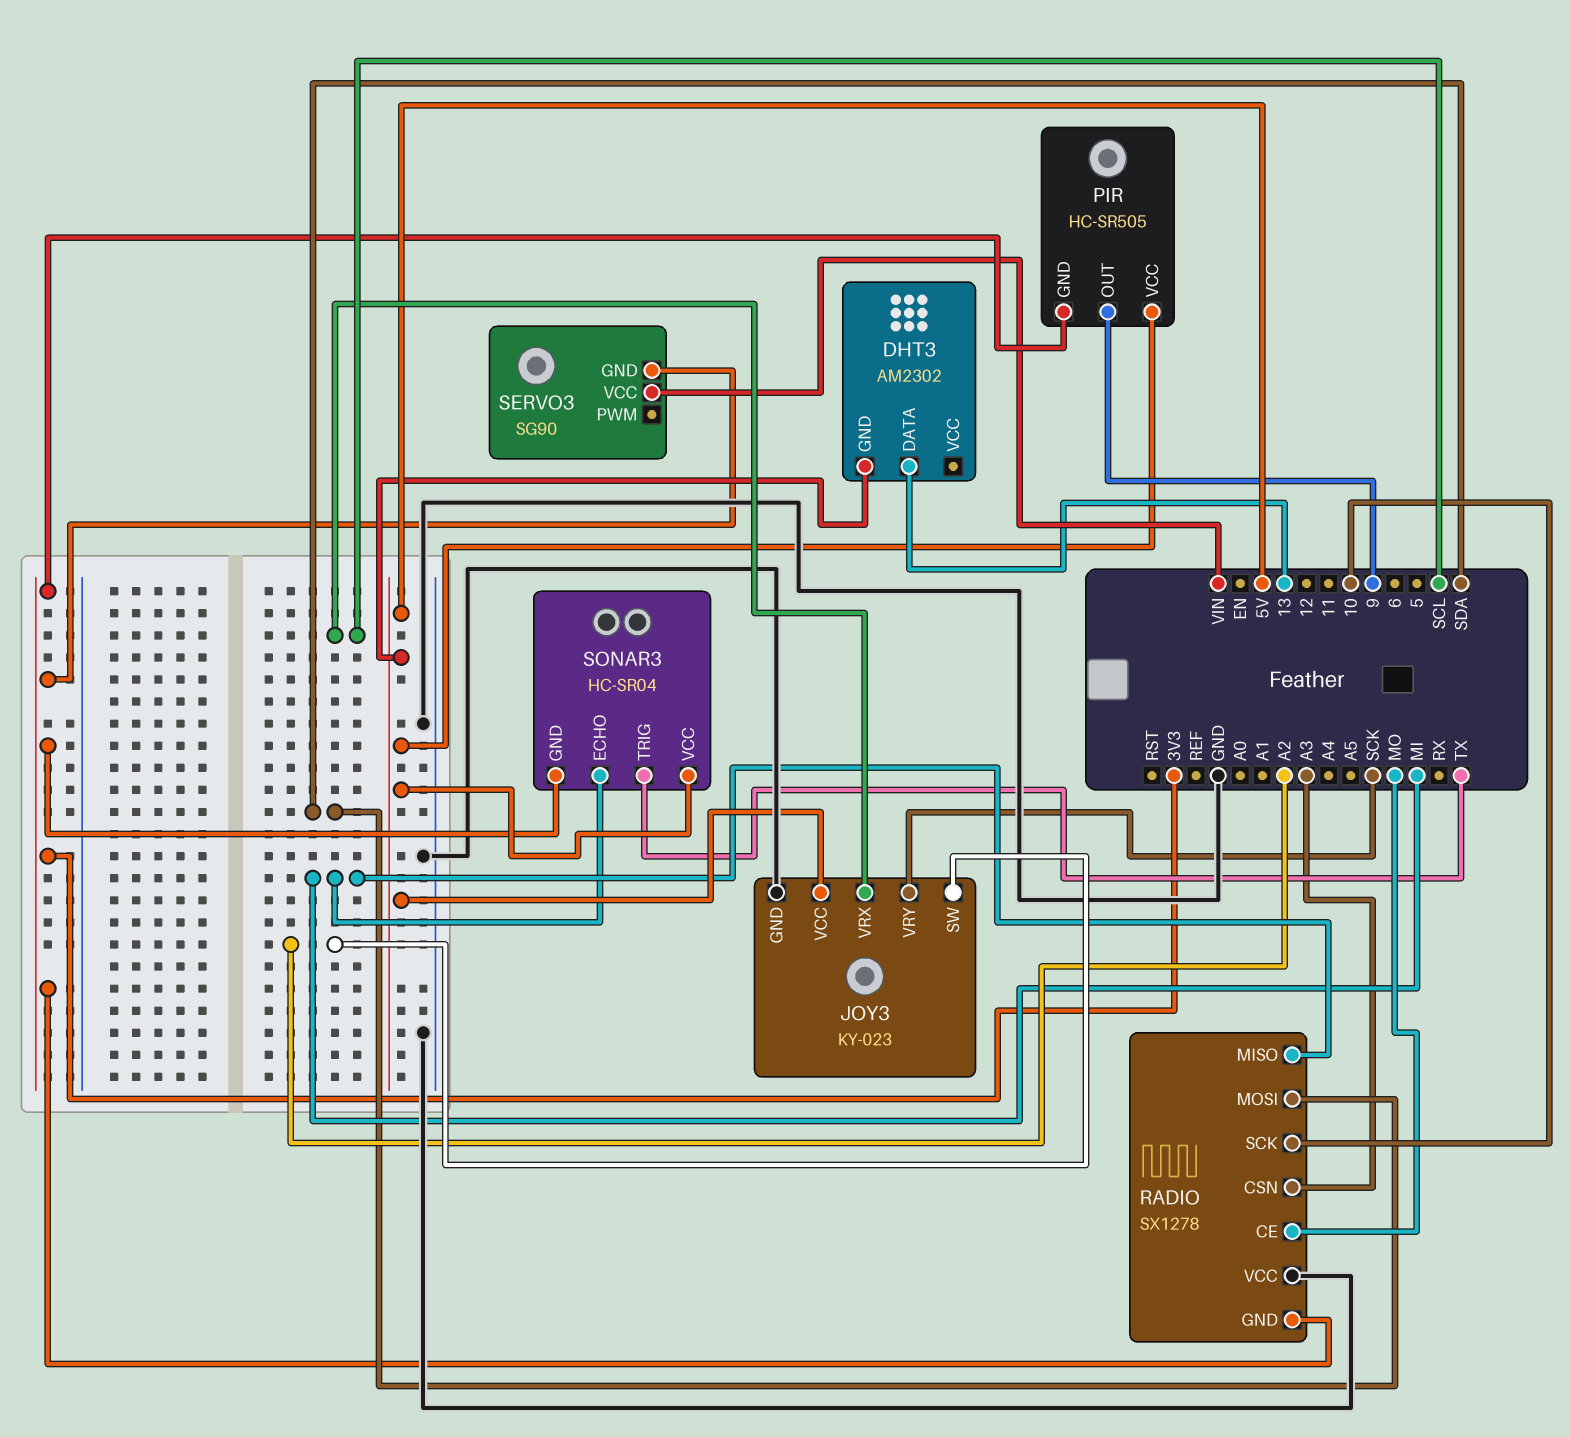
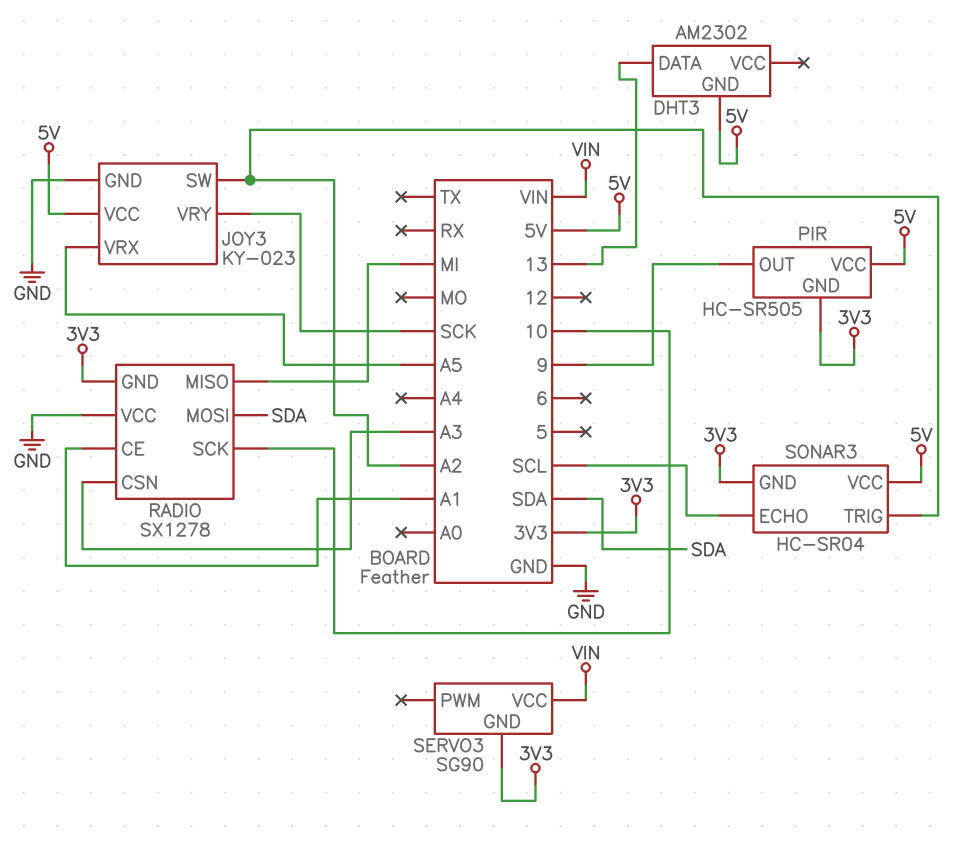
JOY3 pin VRX: SCL -> A5
RADIO pin CE: MO -> A1
SONAR3 pin ECHO: MI -> SCL
SONAR3 pin TRIG: TX -> A2

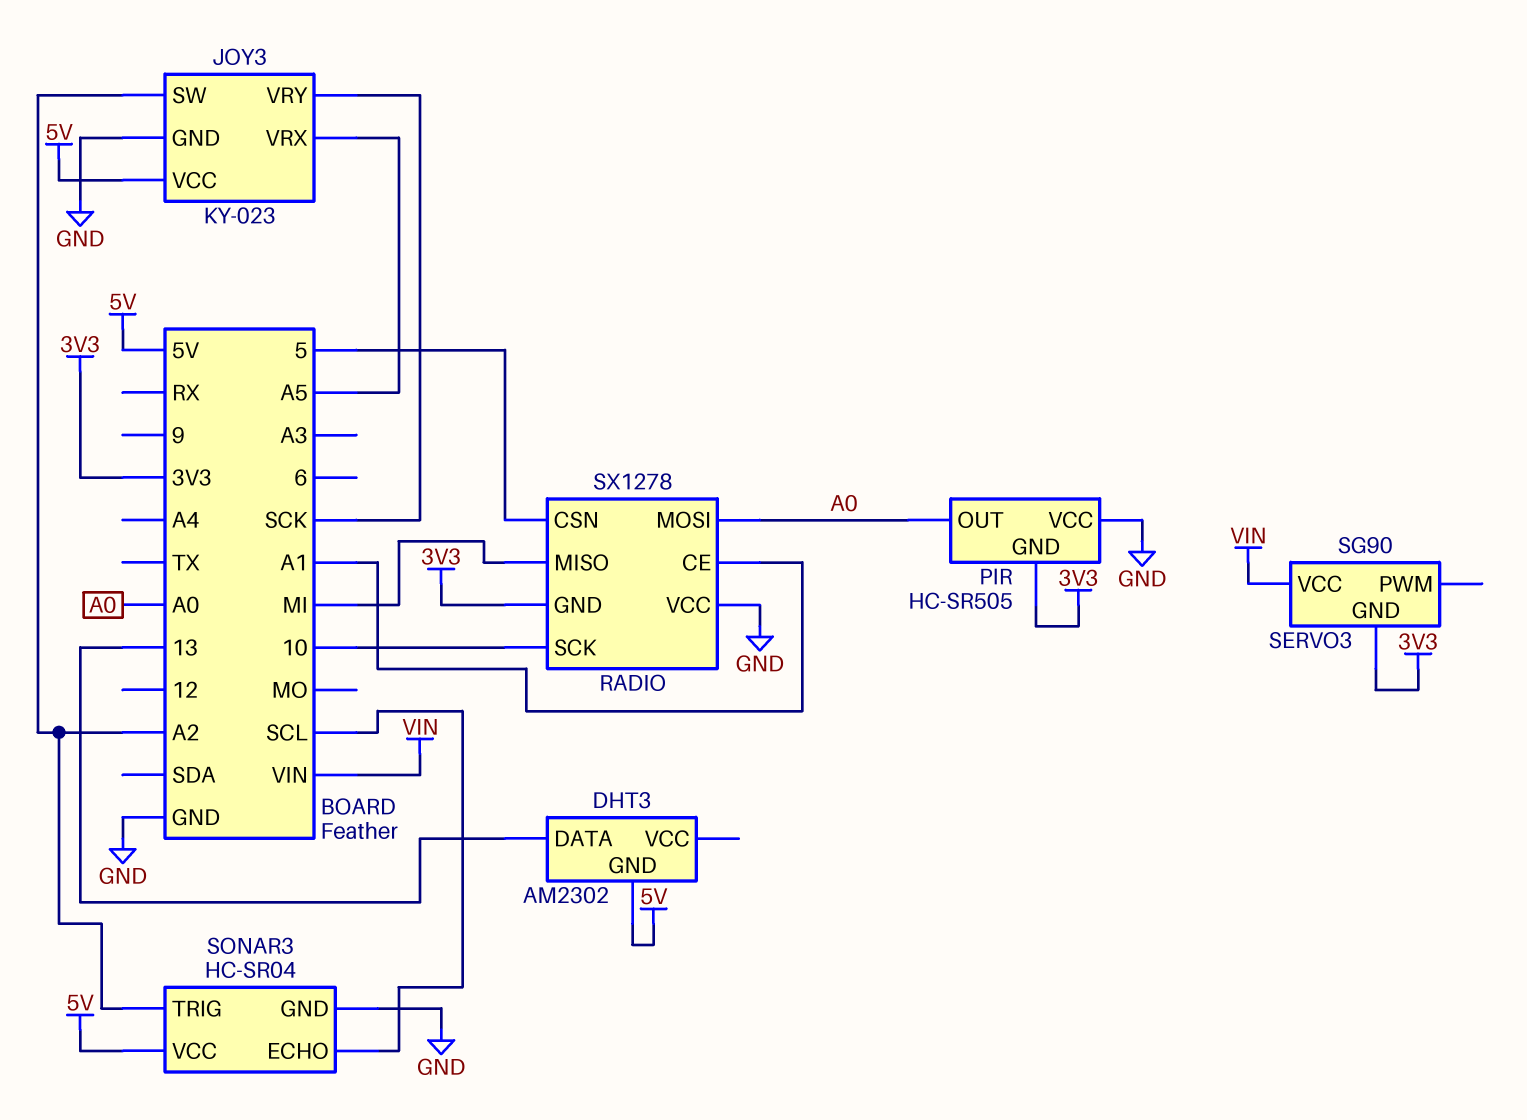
PIR pin OUT: 9 -> A0
PIR pin VCC: 5V -> GND
RADIO pin CSN: A3 -> 5
RADIO pin MOSI: SDA -> A0
SONAR3 pin GND: 3V3 -> GND

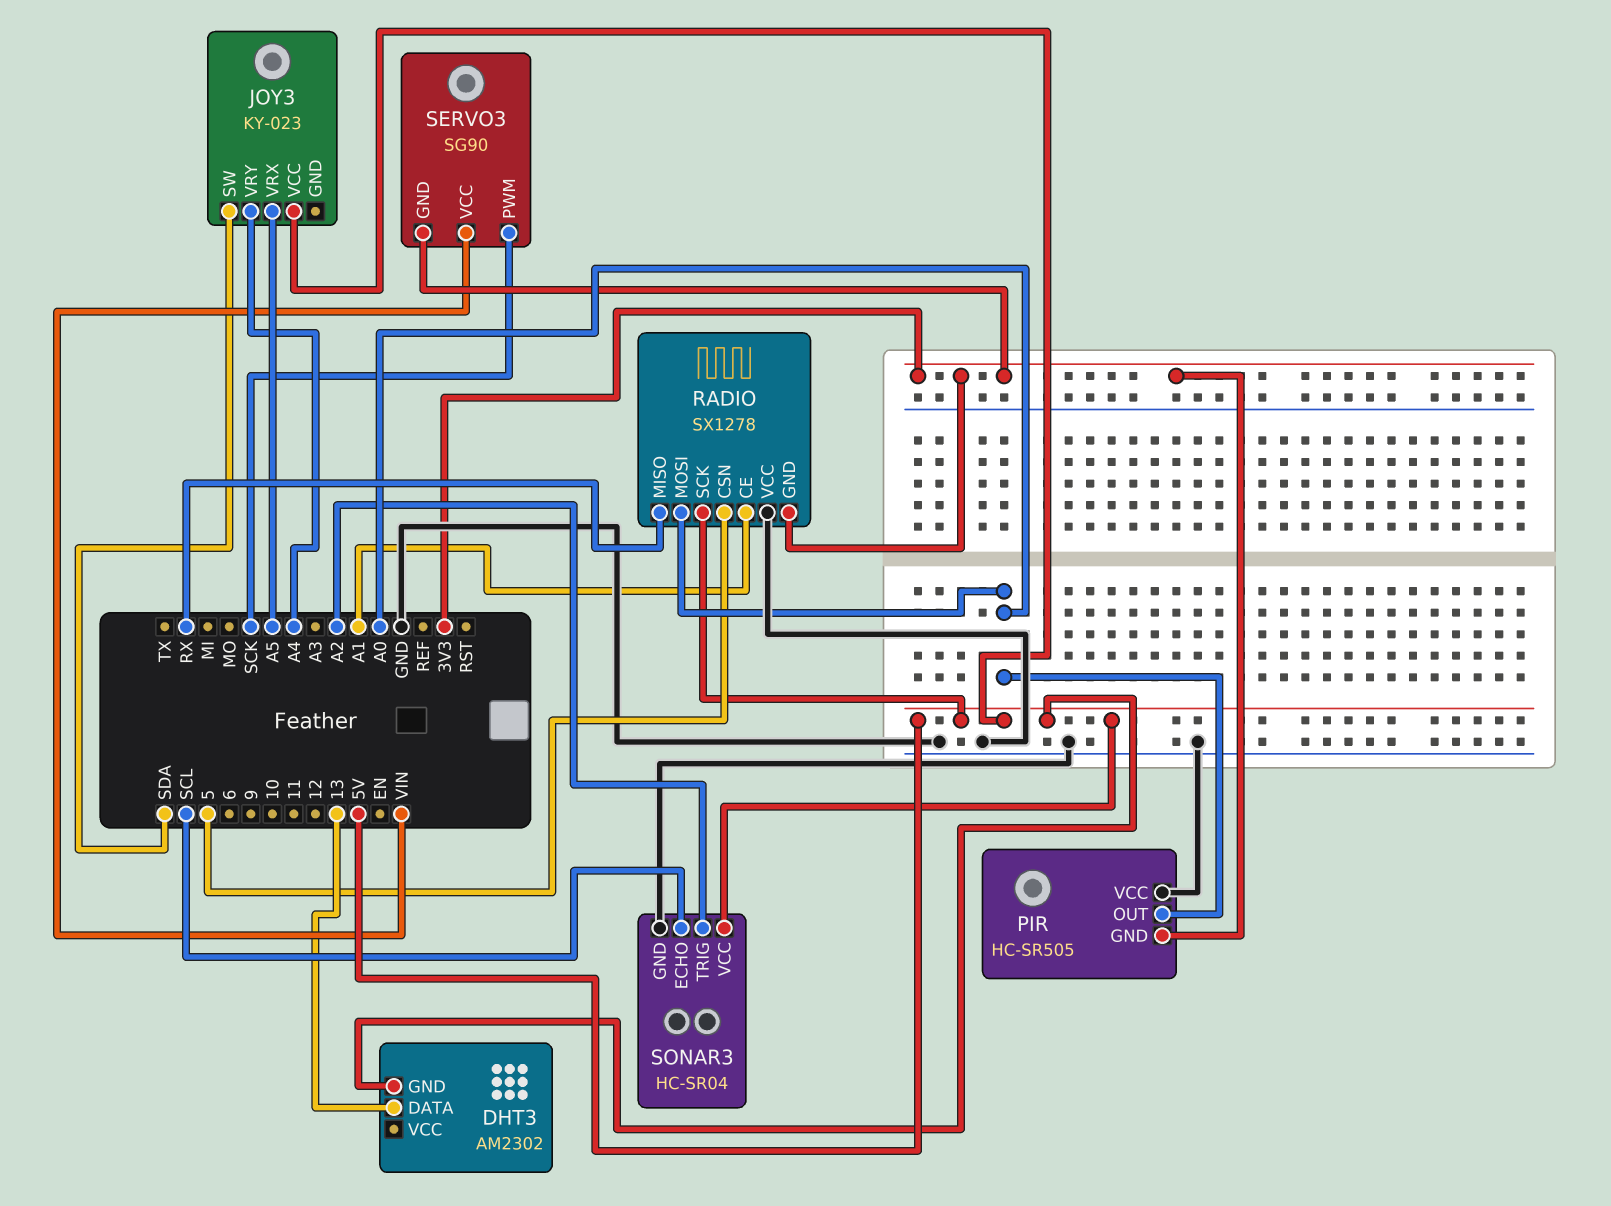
JOY3 pin GND: GND -> none
JOY3 pin SW: A2 -> SDA
JOY3 pin VRY: SCK -> A4
RADIO pin MISO: MI -> RX
RADIO pin SCK: 10 -> 5V
SERVO3 pin PWM: none -> SCK

